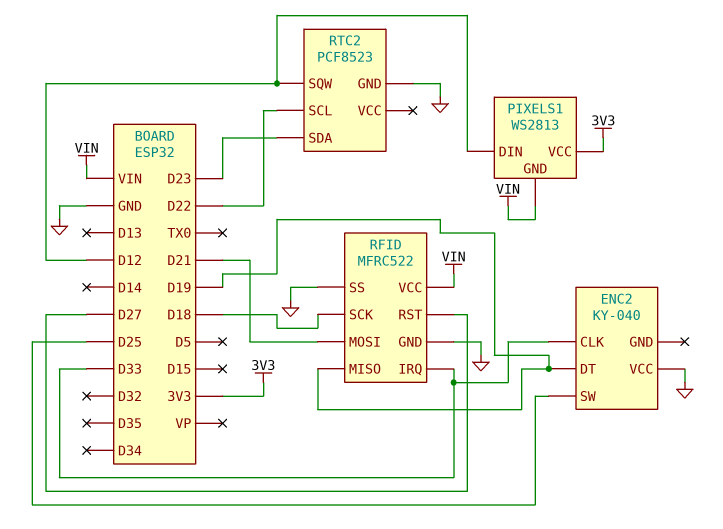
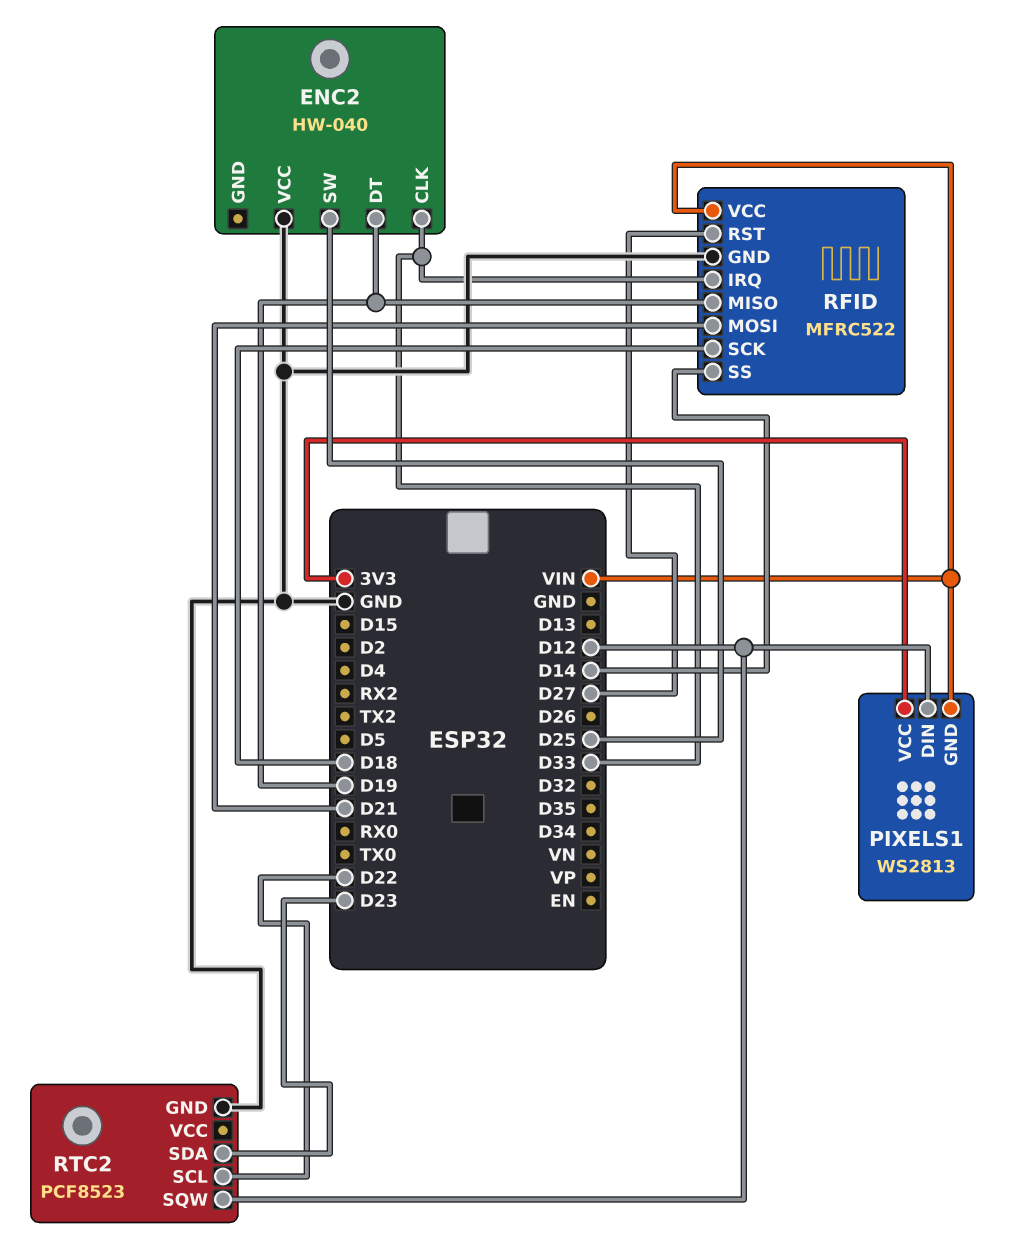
ENC2: KY-040 -> HW-040
RFID pin SS: GND -> D14

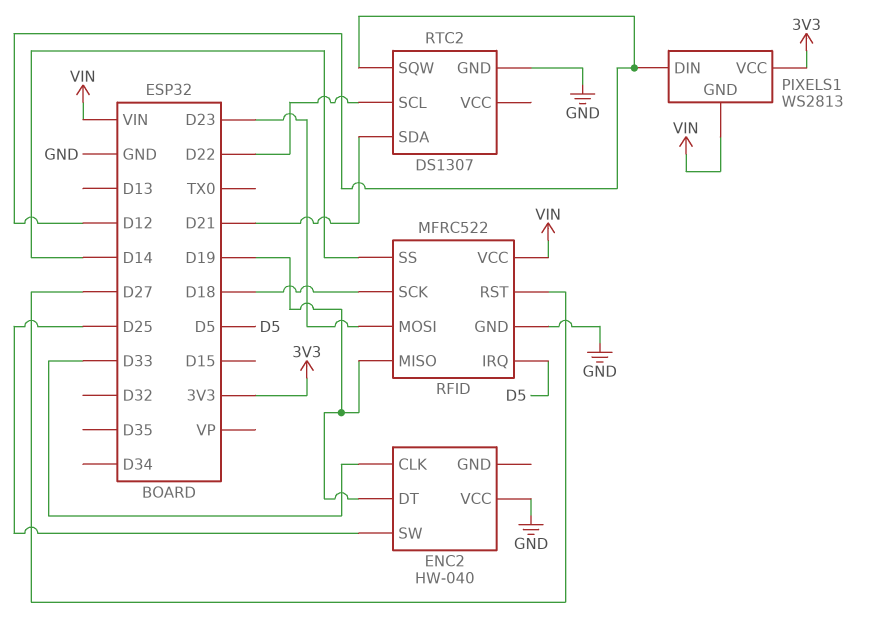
RFID pin IRQ: D33 -> D5
RFID pin MOSI: D21 -> D23
RTC2: PCF8523 -> DS1307
RTC2 pin SDA: D23 -> D21

